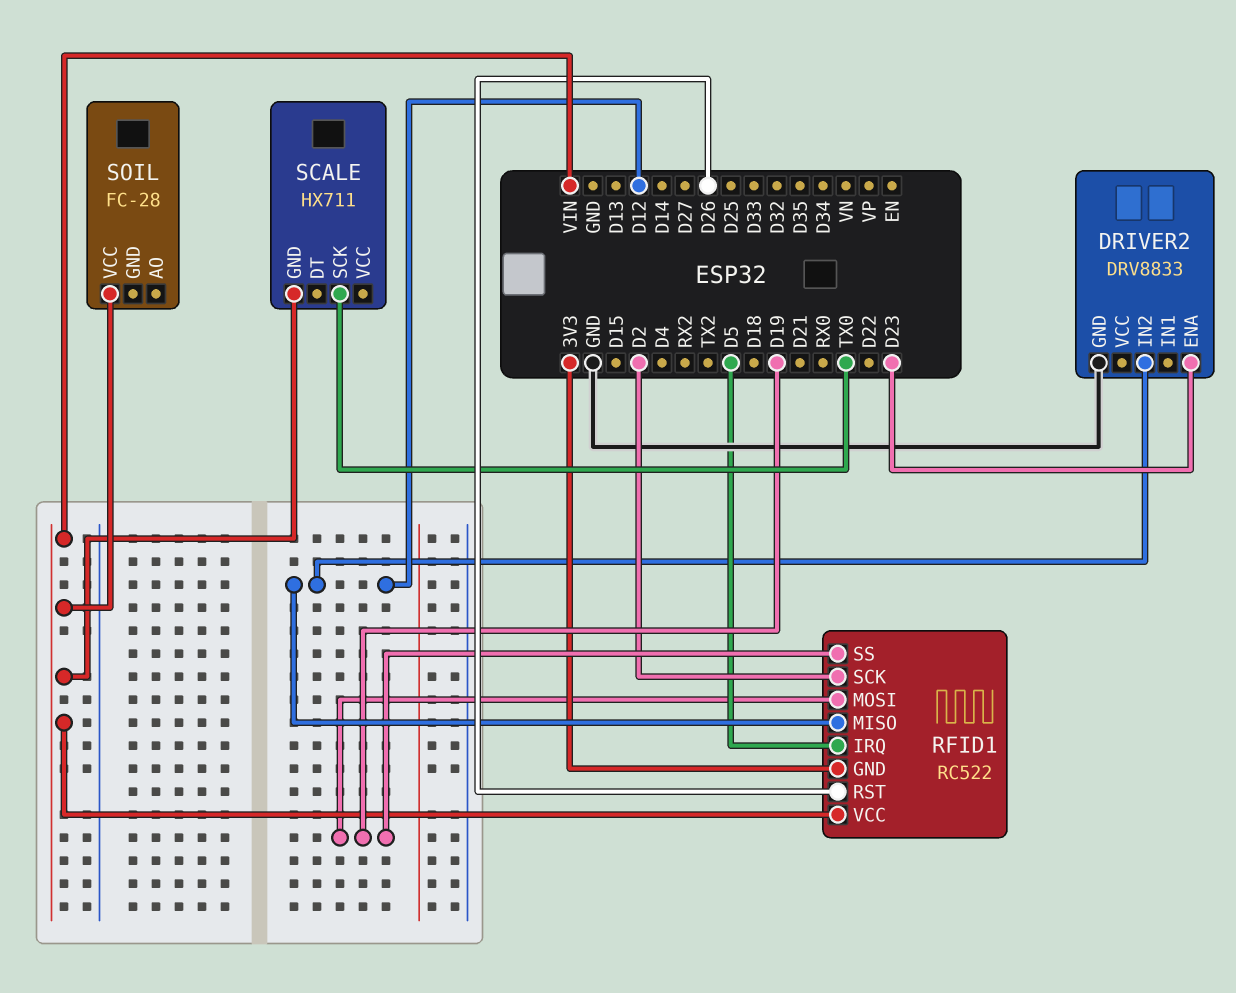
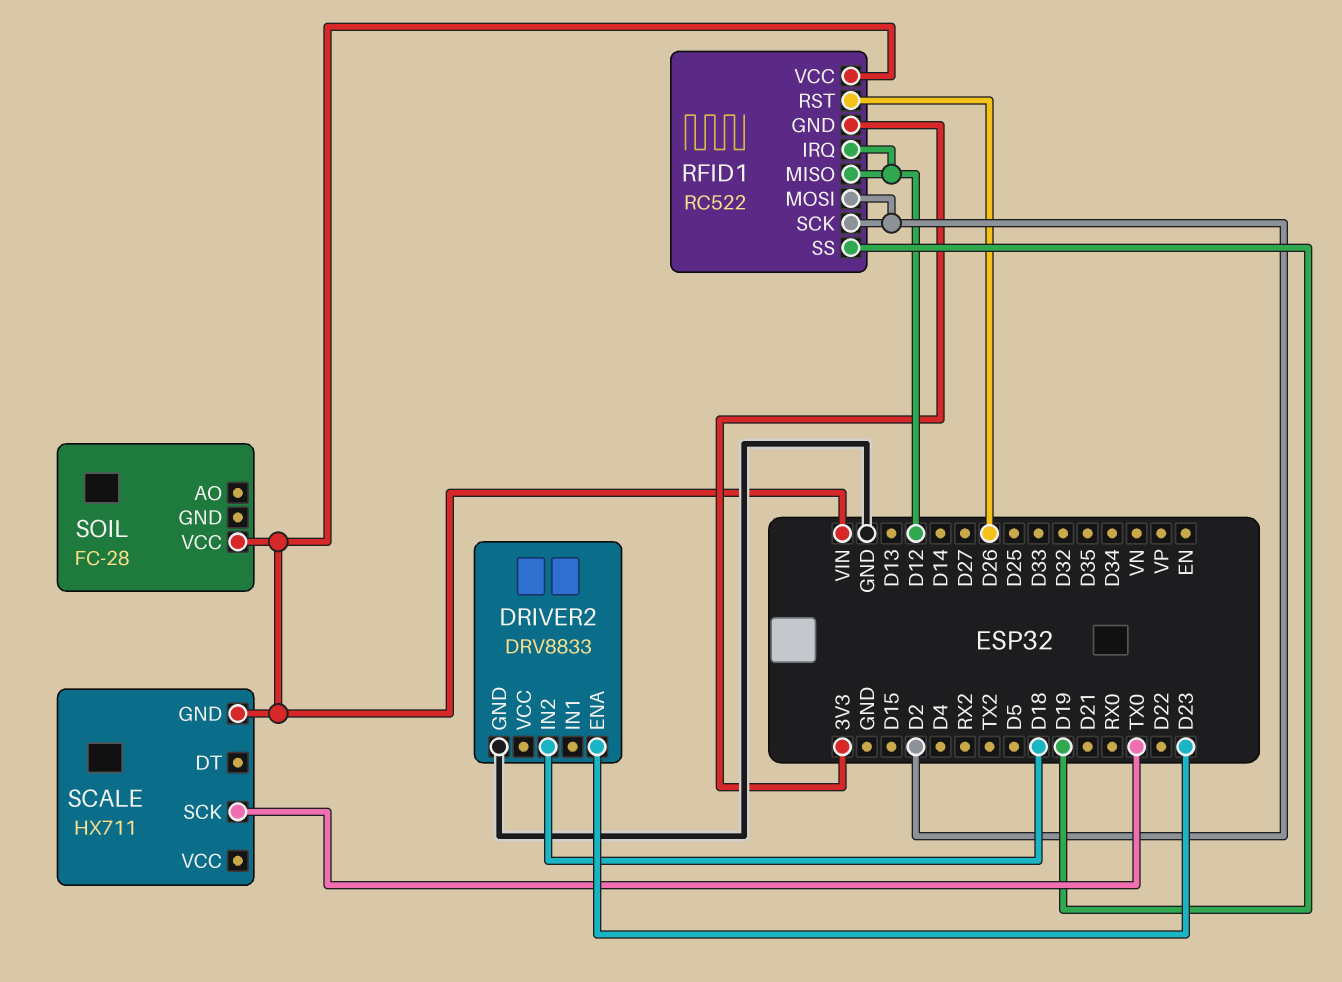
DRIVER2 pin IN2: D12 -> D18
RFID1 pin IRQ: D5 -> D12
RFID1 pin MOSI: D19 -> D2

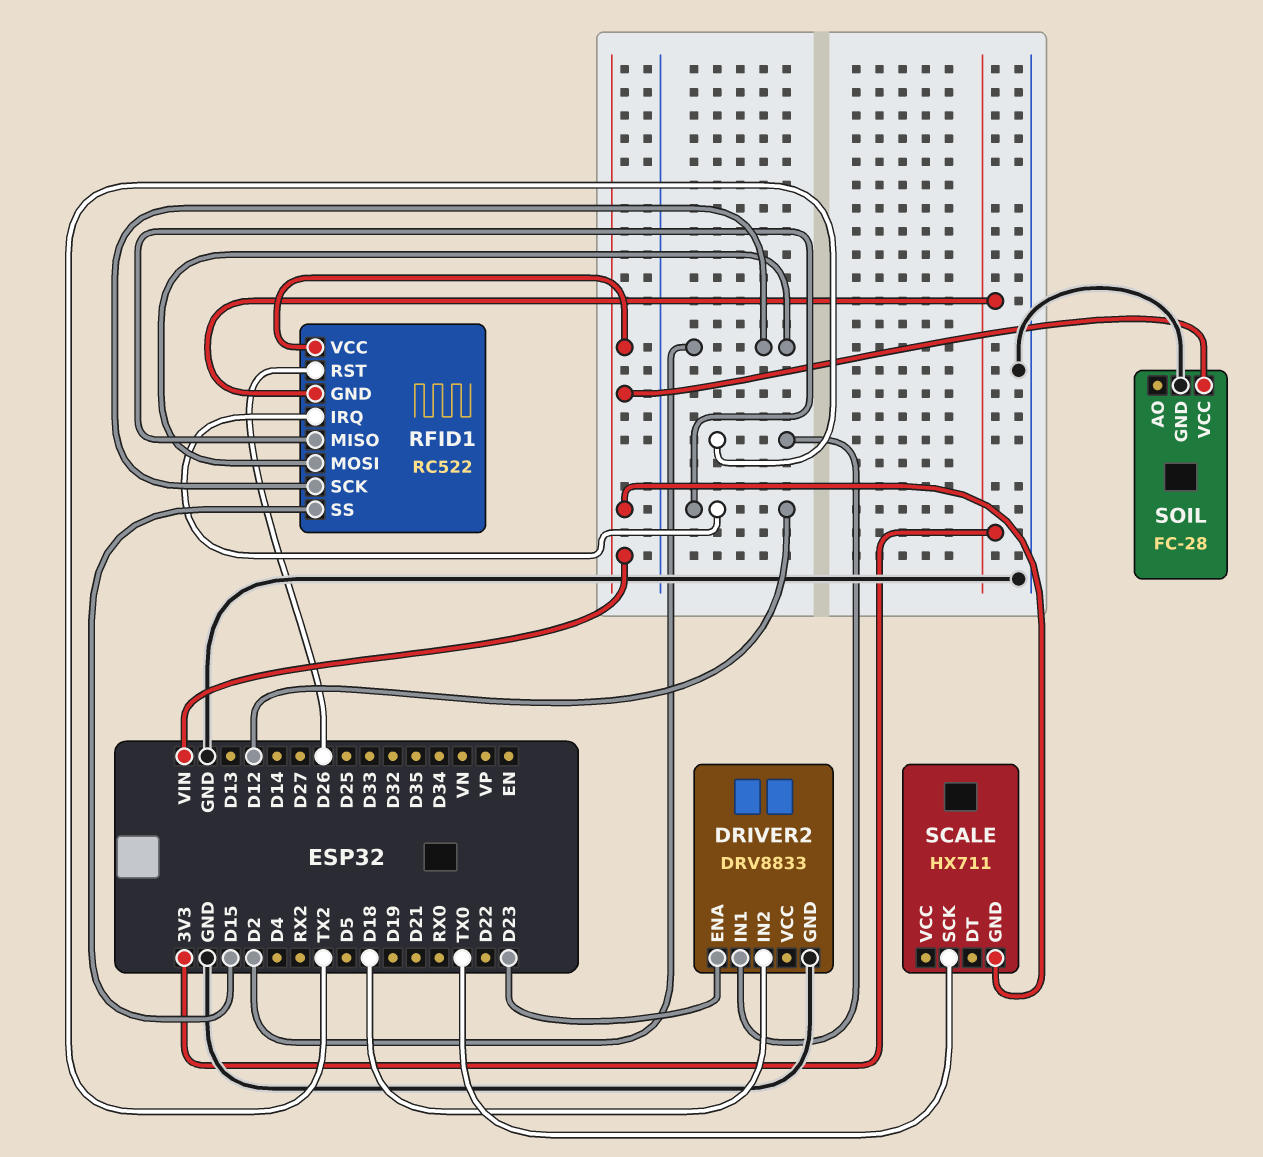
DRIVER2 pin IN1: none -> TX2
RFID1 pin SS: D19 -> D15
SOIL pin GND: none -> GND

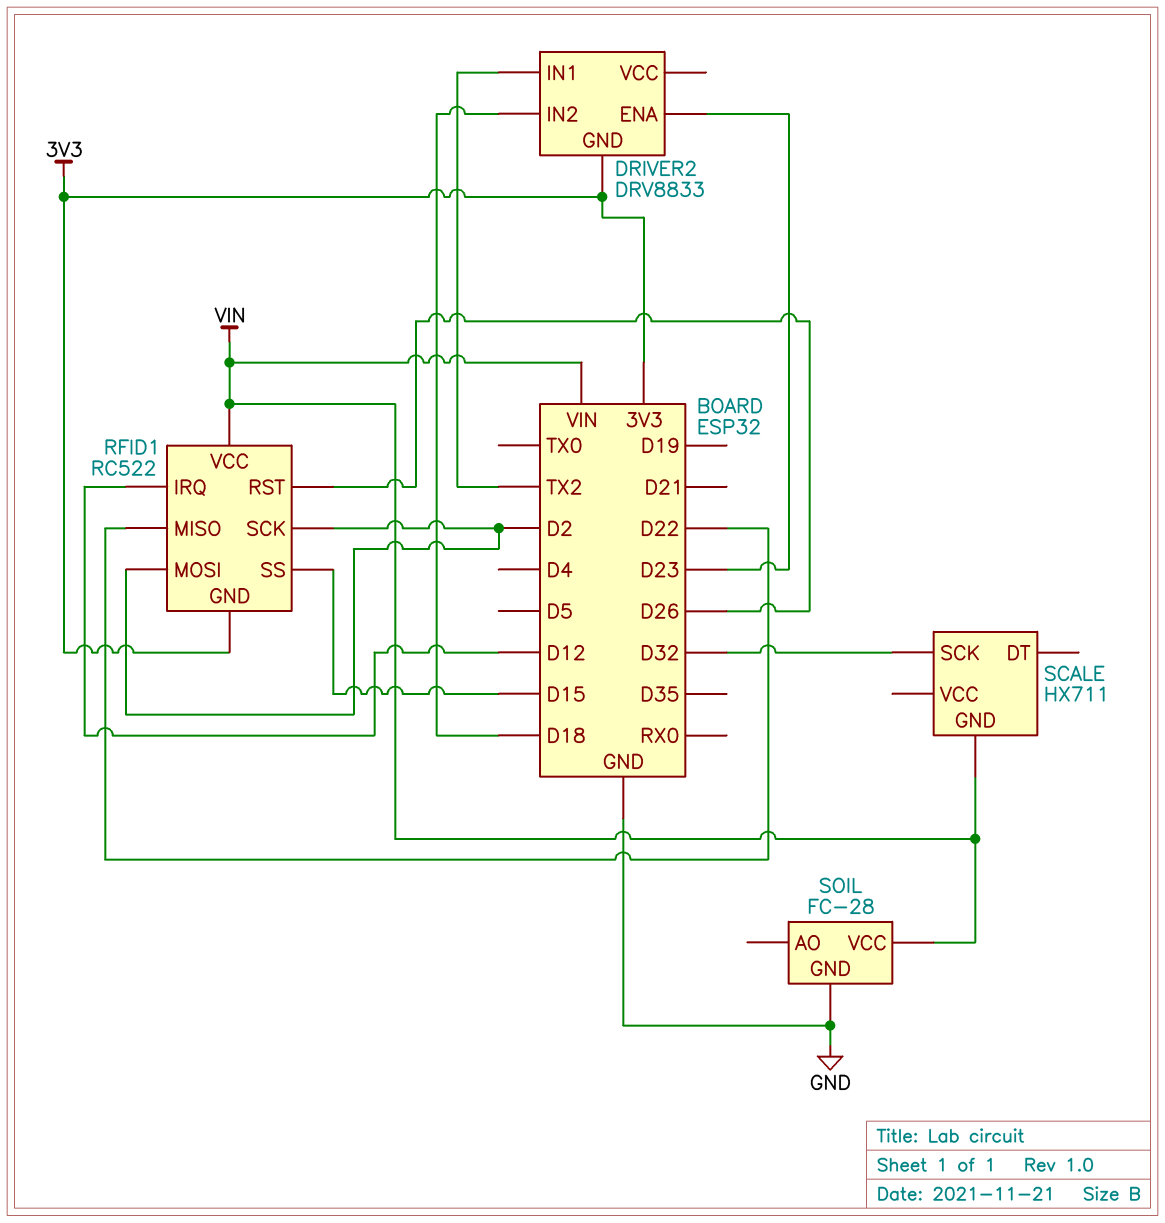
DRIVER2 pin GND: GND -> 3V3
RFID1 pin MISO: D12 -> D22
SCALE pin SCK: TX0 -> D32

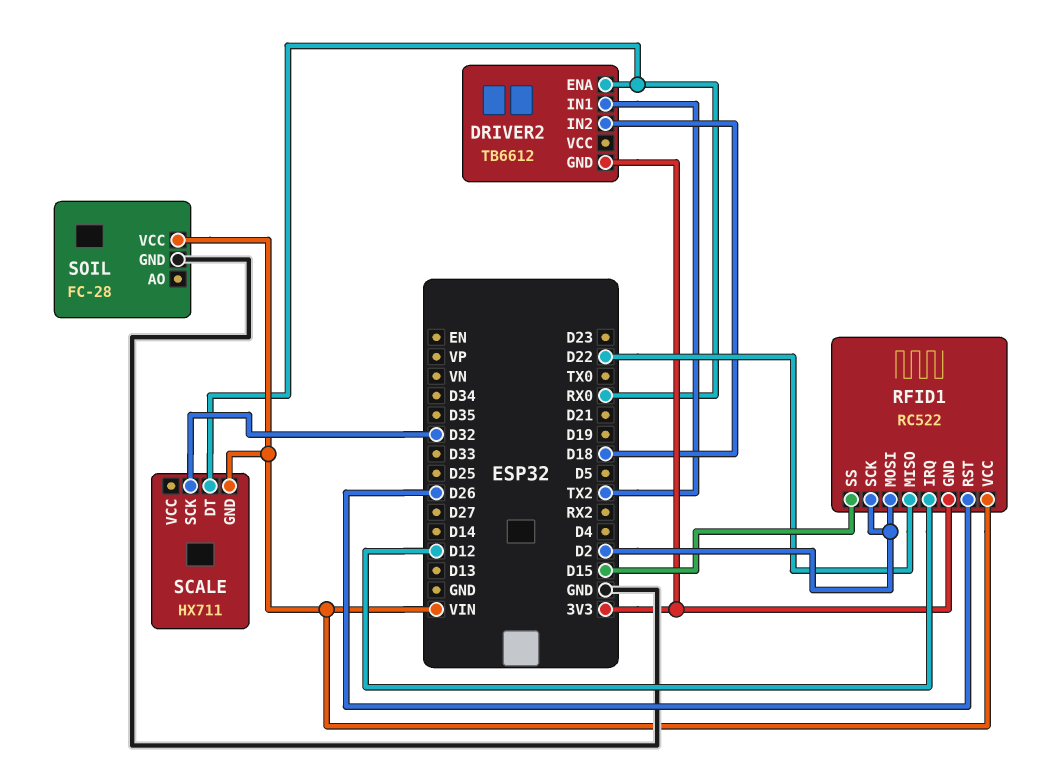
DRIVER2: DRV8833 -> TB6612
DRIVER2 pin ENA: D23 -> RX0
SCALE pin DT: none -> RX0

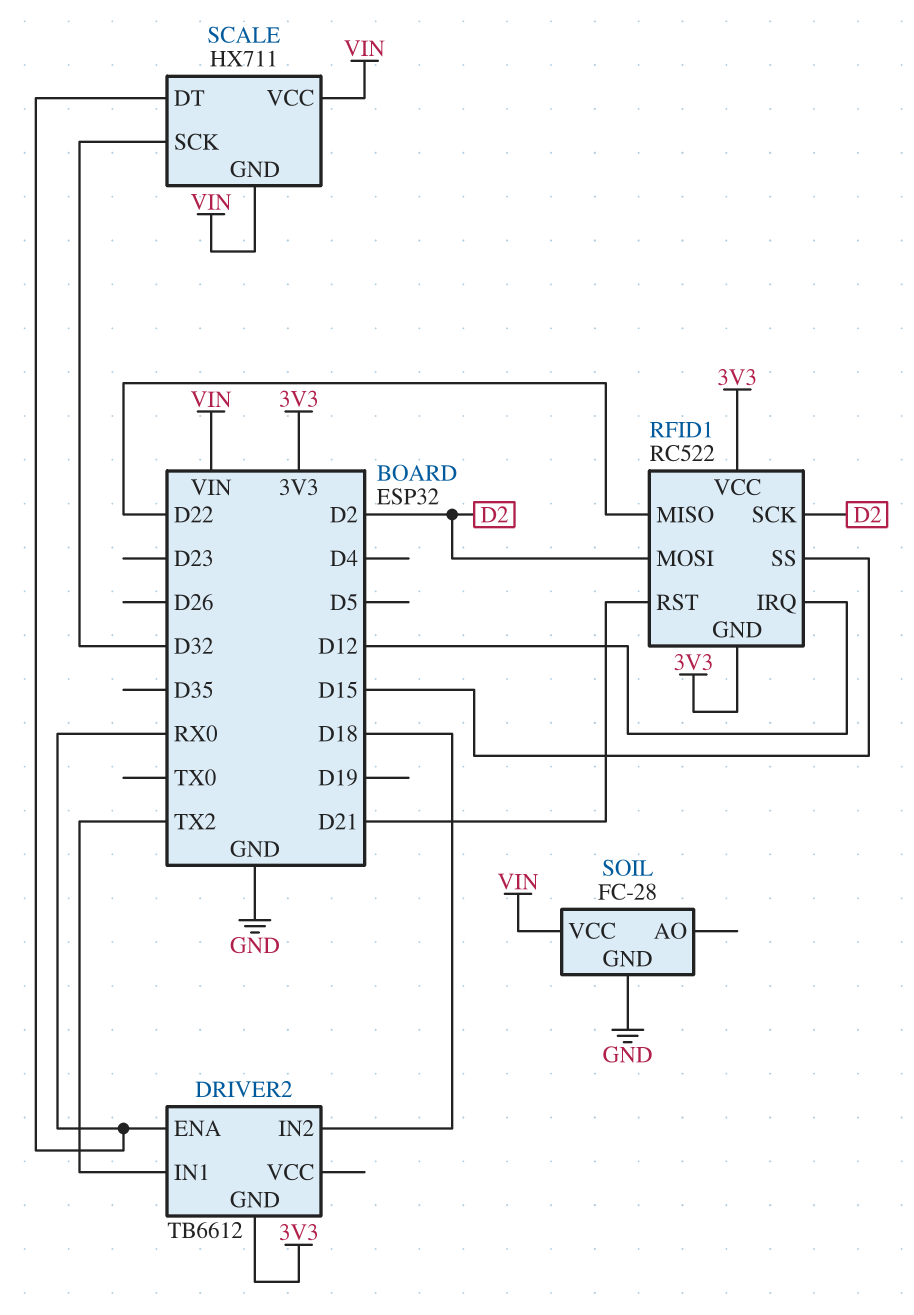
RFID1 pin RST: D26 -> D21
RFID1 pin VCC: VIN -> 3V3
SCALE pin VCC: none -> VIN

